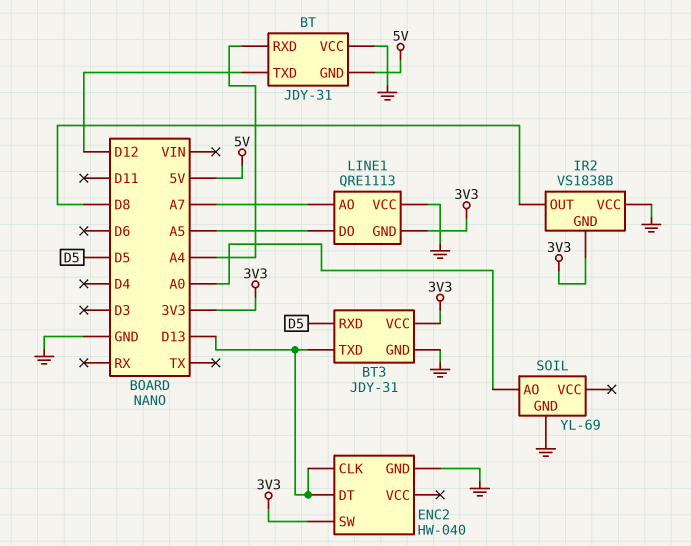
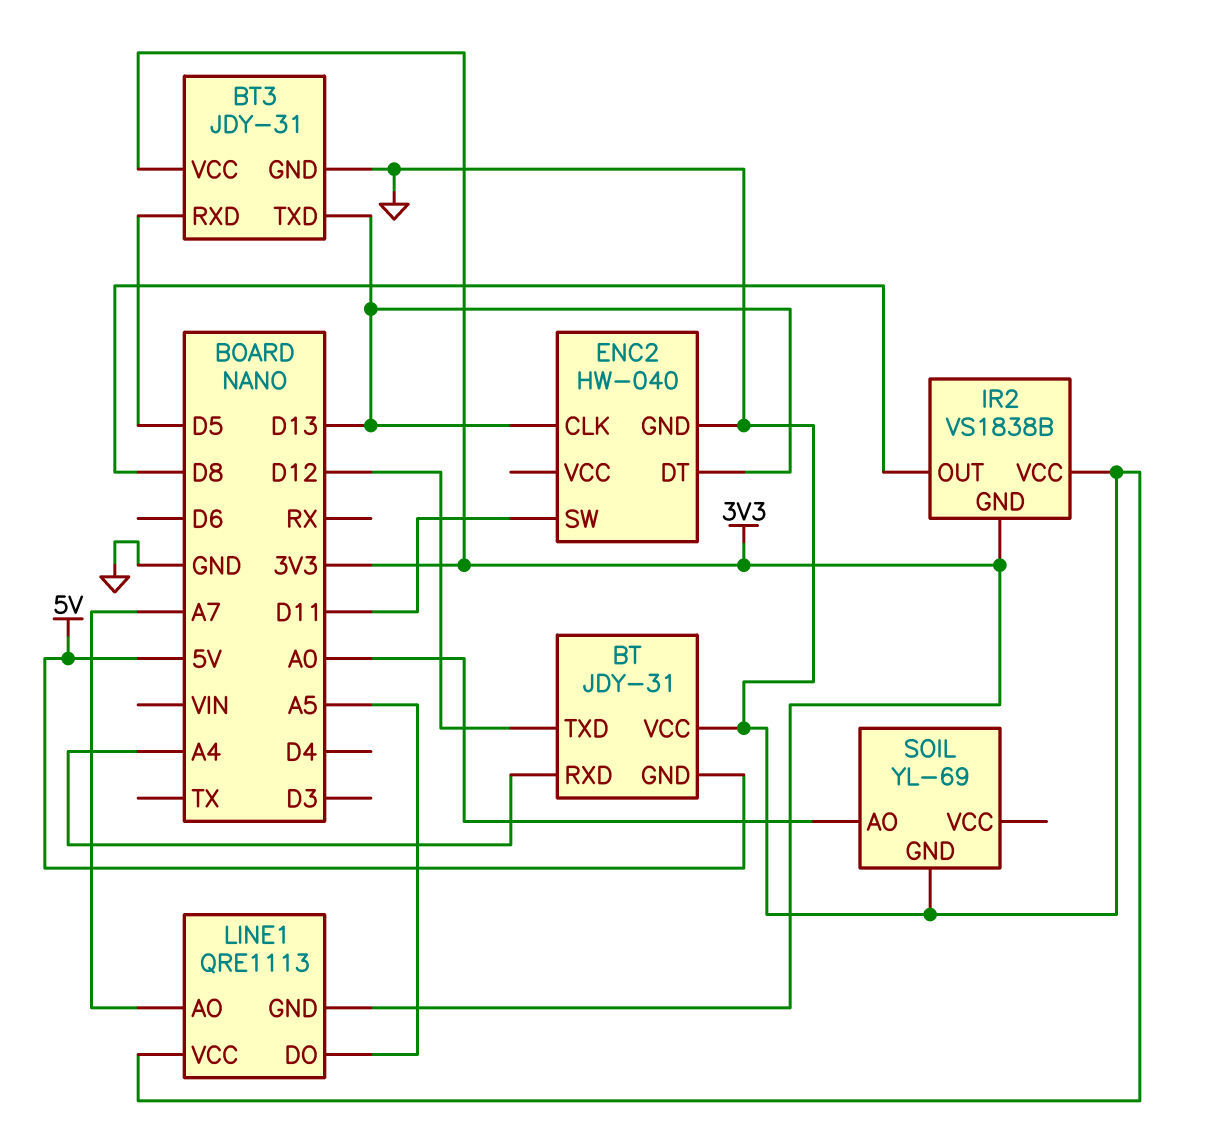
ENC2 pin SW: 3V3 -> D11

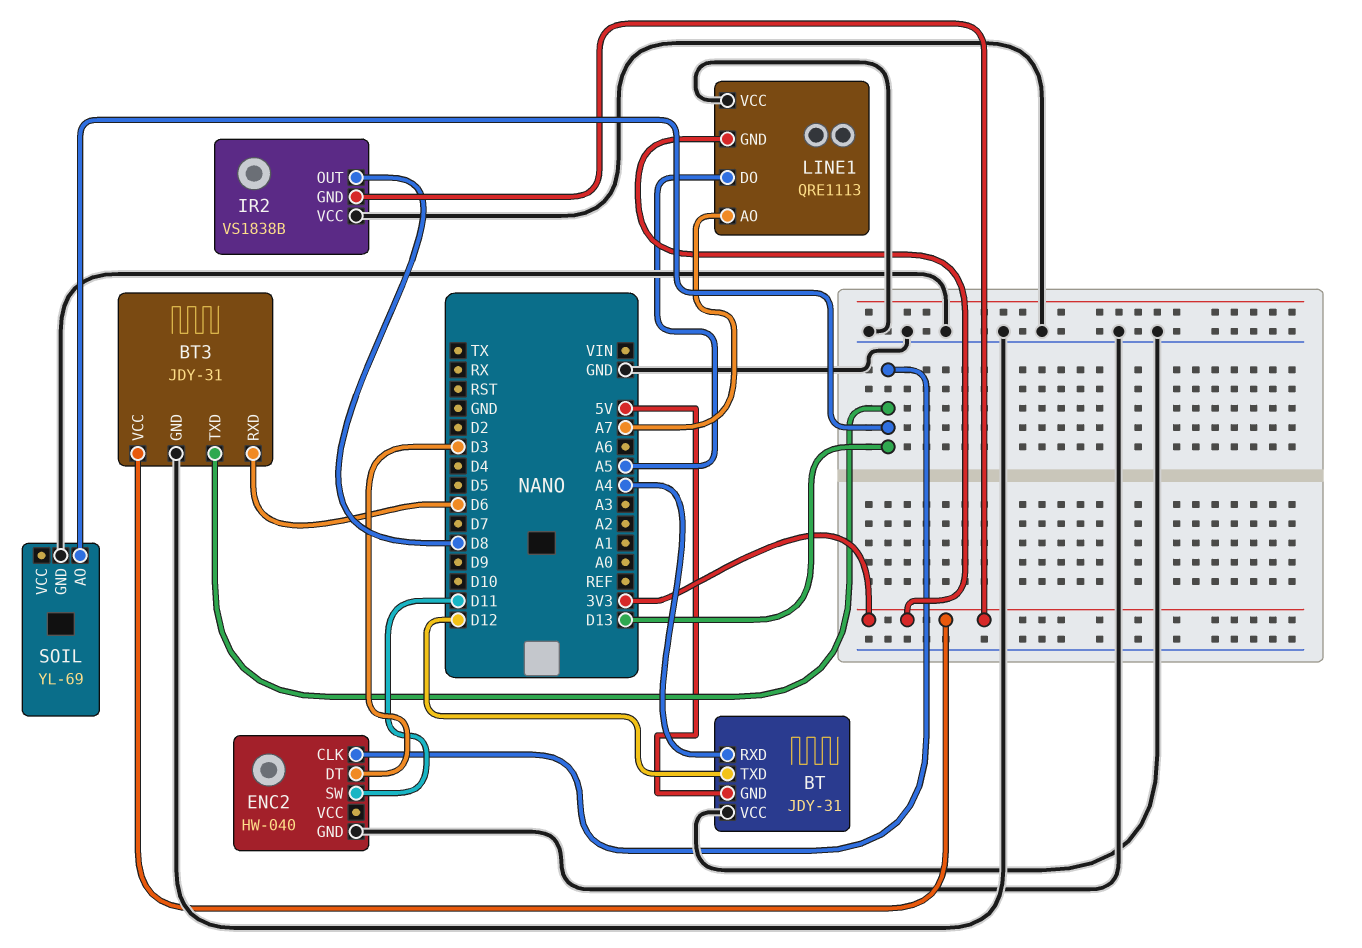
BT3 pin RXD: D5 -> D6
ENC2 pin DT: D13 -> D3
SOIL pin AO: A0 -> D13

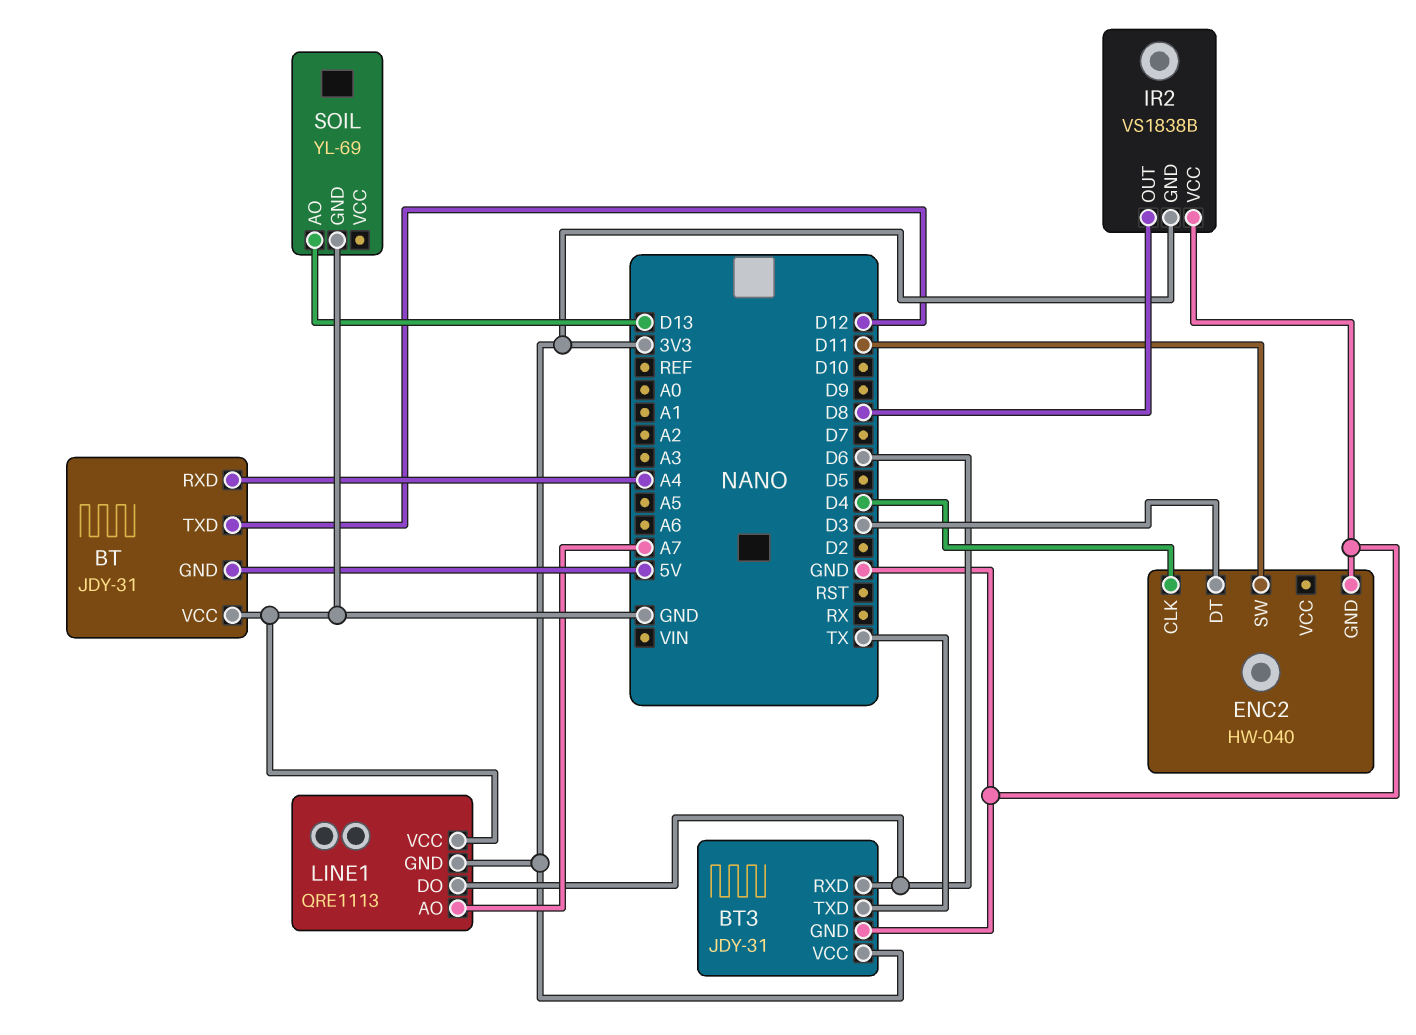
BT3 pin TXD: D13 -> TX
ENC2 pin CLK: D13 -> D4
LINE1 pin DO: A5 -> D6

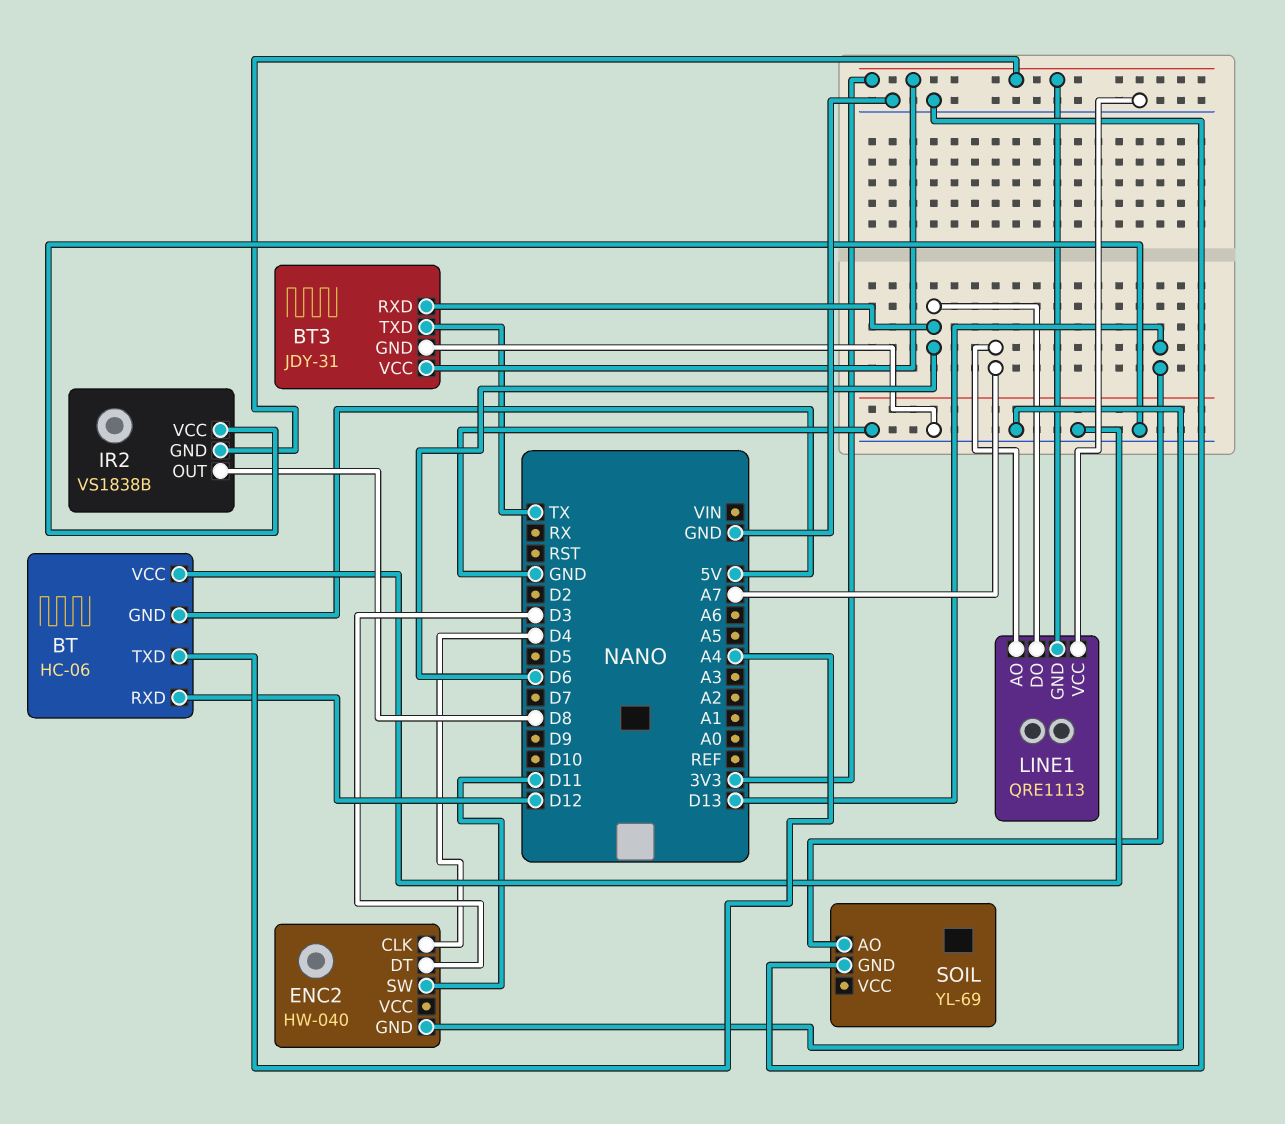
BT: JDY-31 -> HC-06
BT pin RXD: A4 -> D12
BT pin TXD: D12 -> A4

